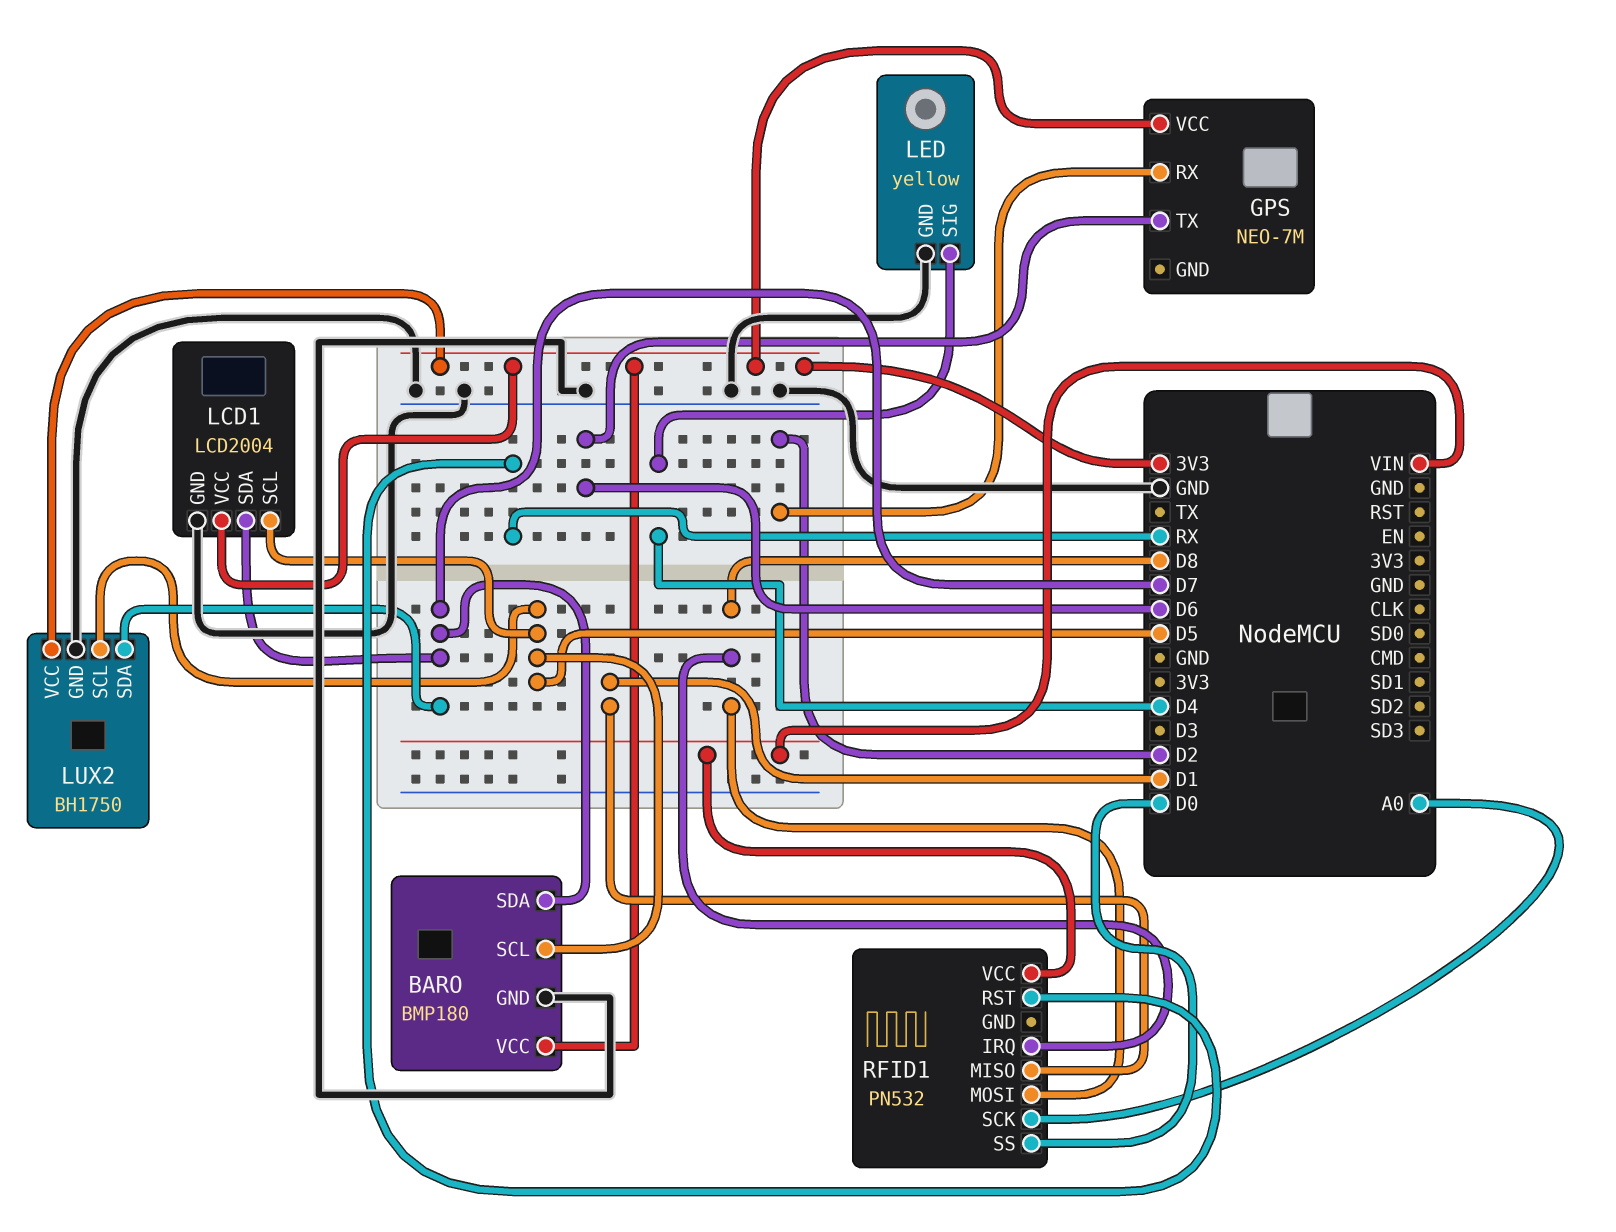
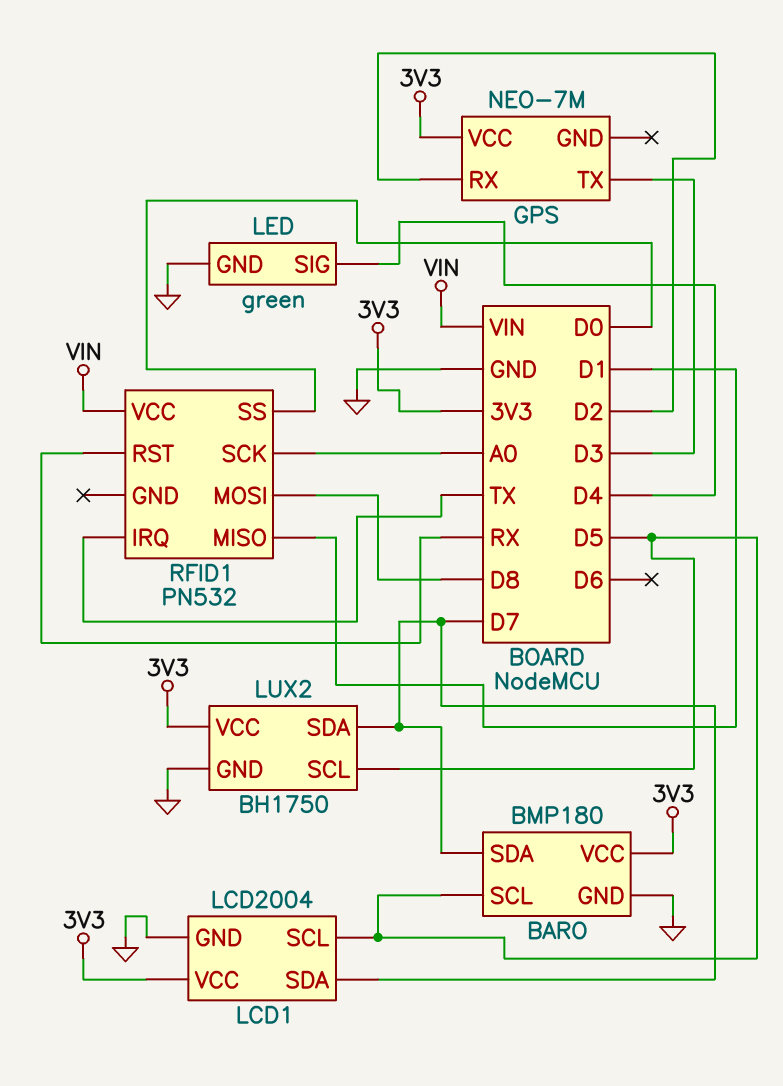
GPS pin TX: D6 -> D3
LED: yellow -> green
RFID1 pin IRQ: D8 -> TX

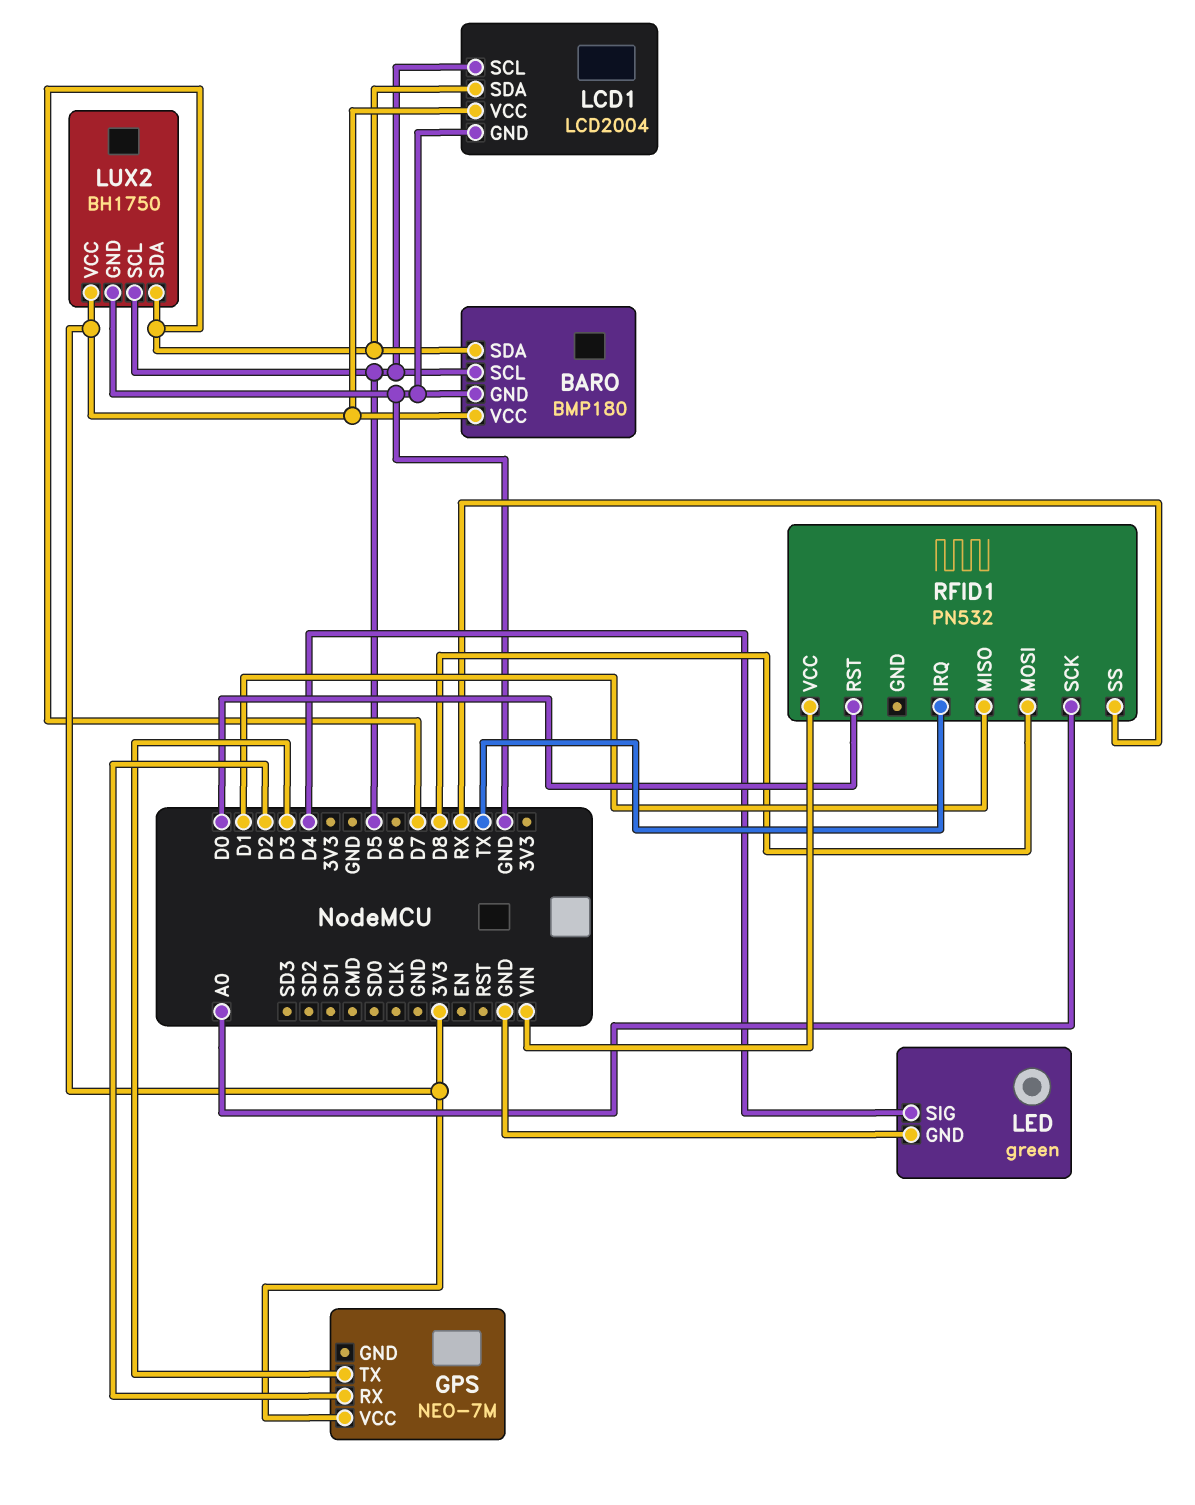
RFID1 pin RST: RX -> D0
RFID1 pin SS: D0 -> RX

